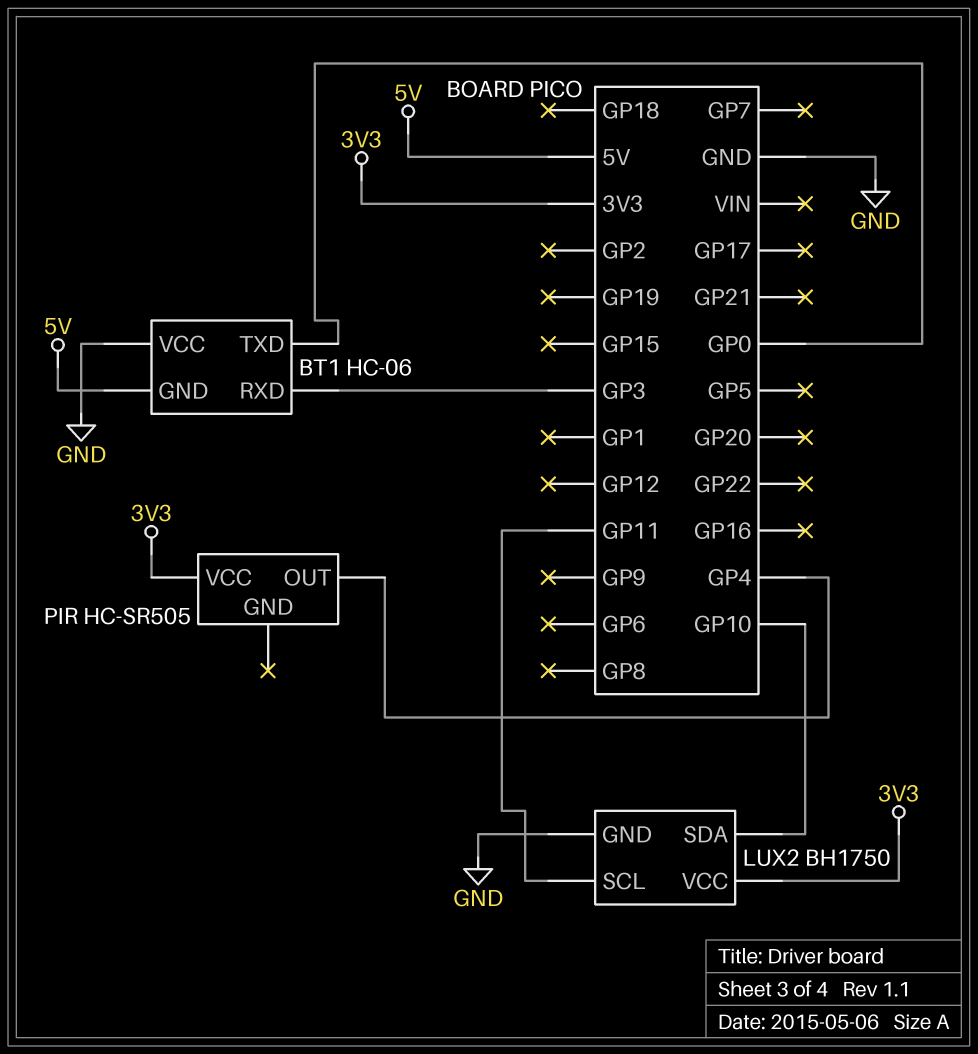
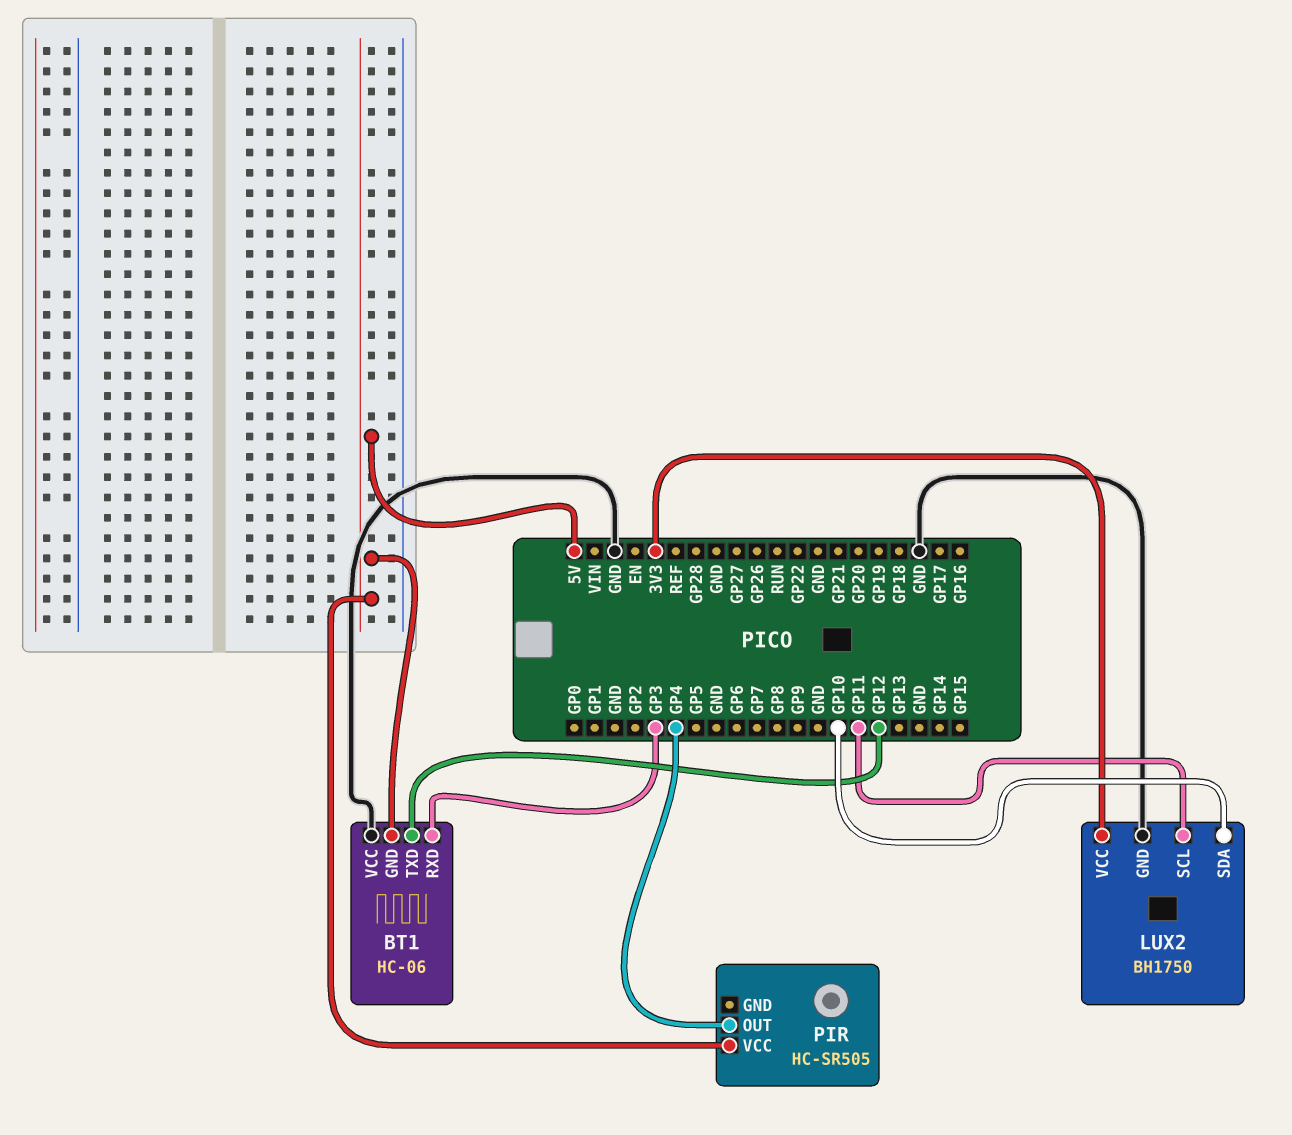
BT1 pin TXD: GP0 -> GP12
PIR pin VCC: 3V3 -> 5V

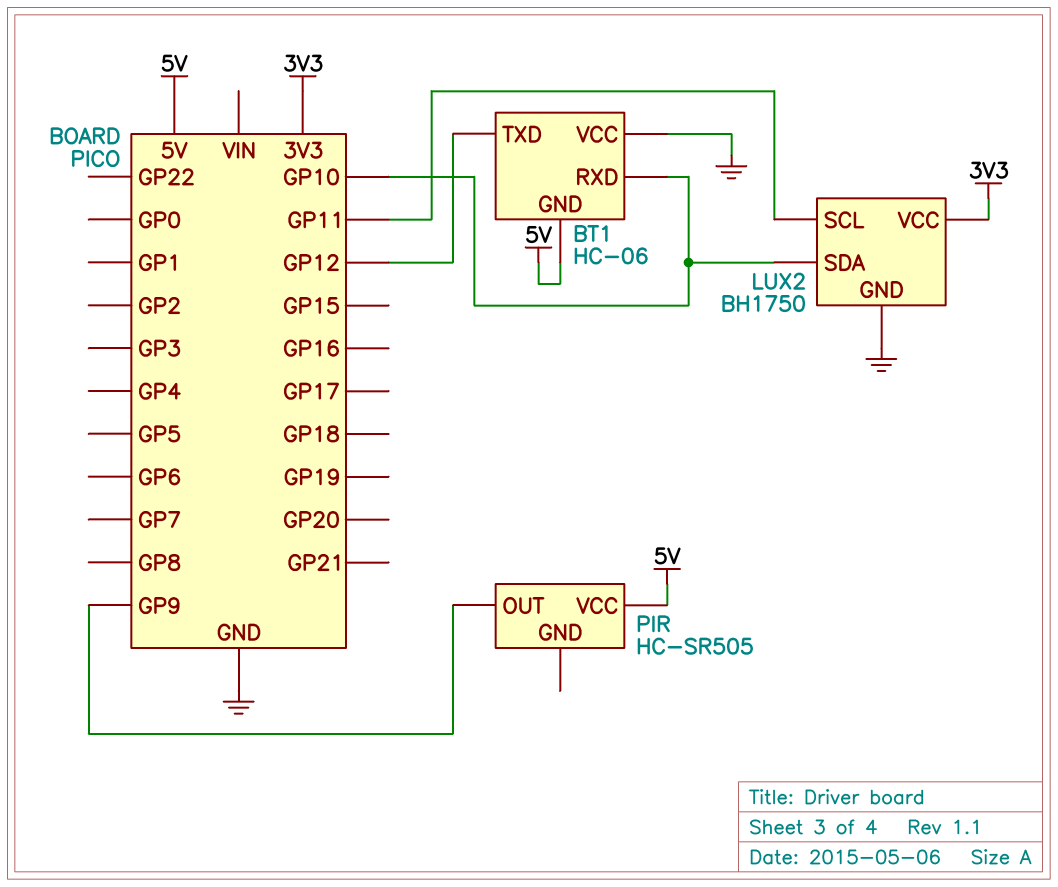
BT1 pin RXD: GP3 -> GP10
PIR pin OUT: GP4 -> GP9

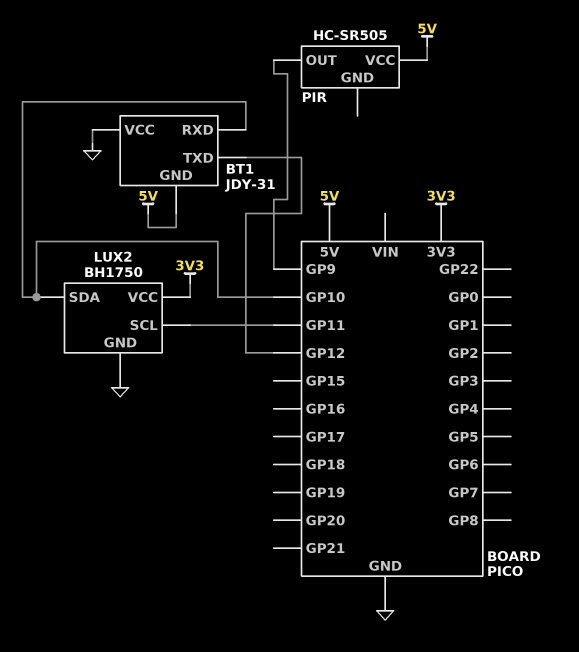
BT1: HC-06 -> JDY-31

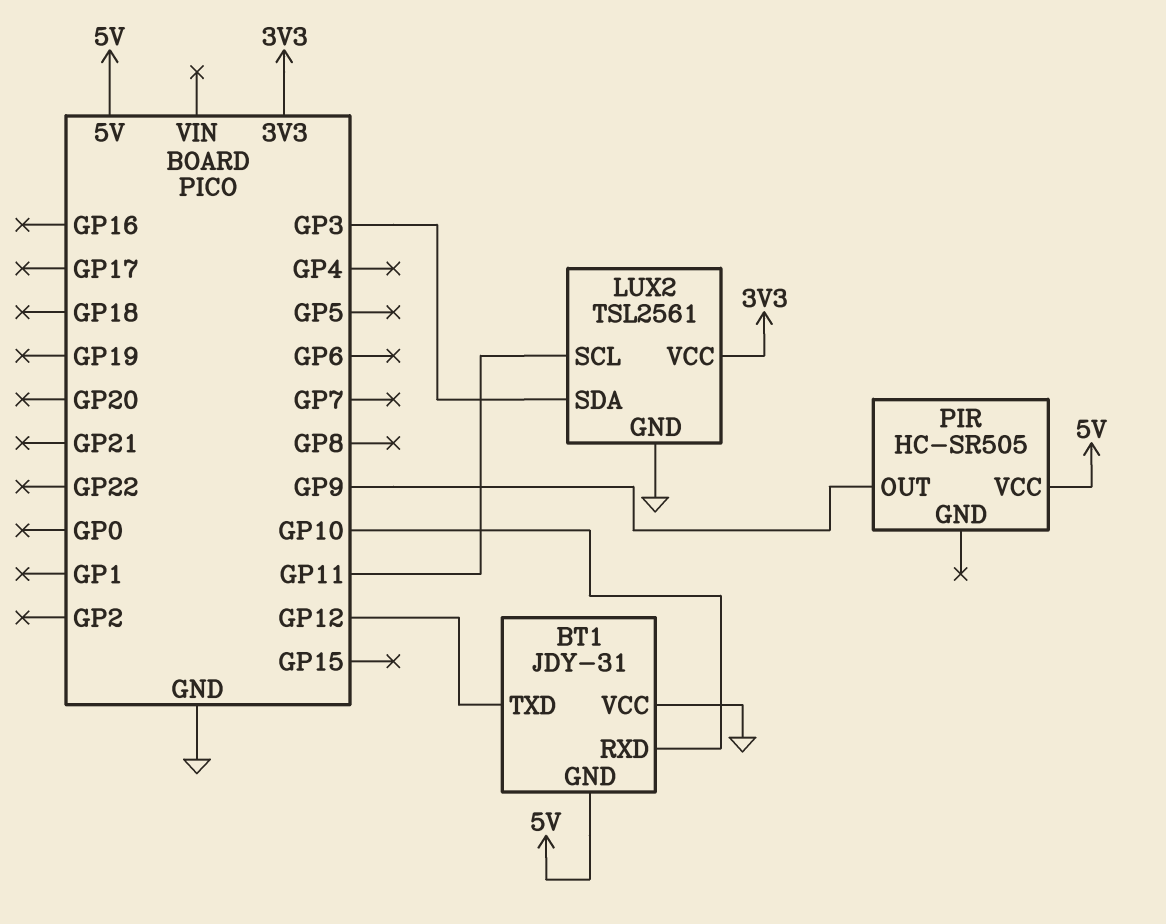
LUX2: BH1750 -> TSL2561
LUX2 pin SDA: GP10 -> GP3

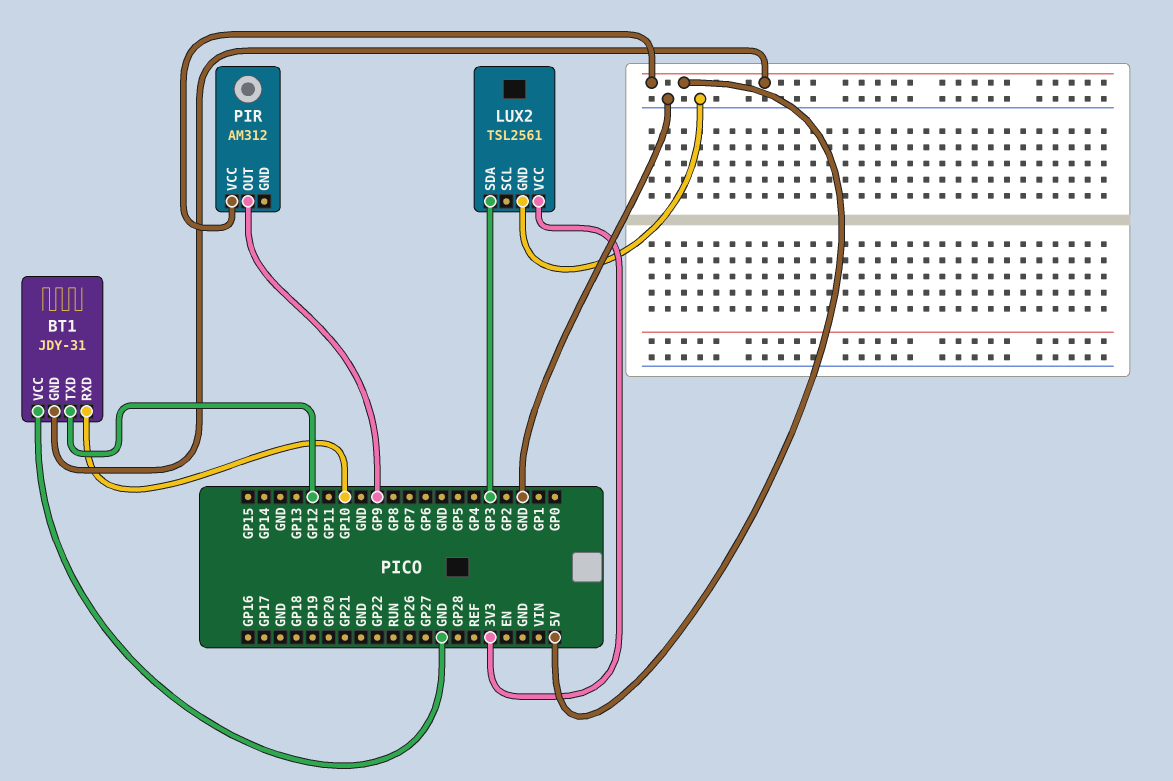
LUX2 pin SCL: GP11 -> none
PIR: HC-SR505 -> AM312

